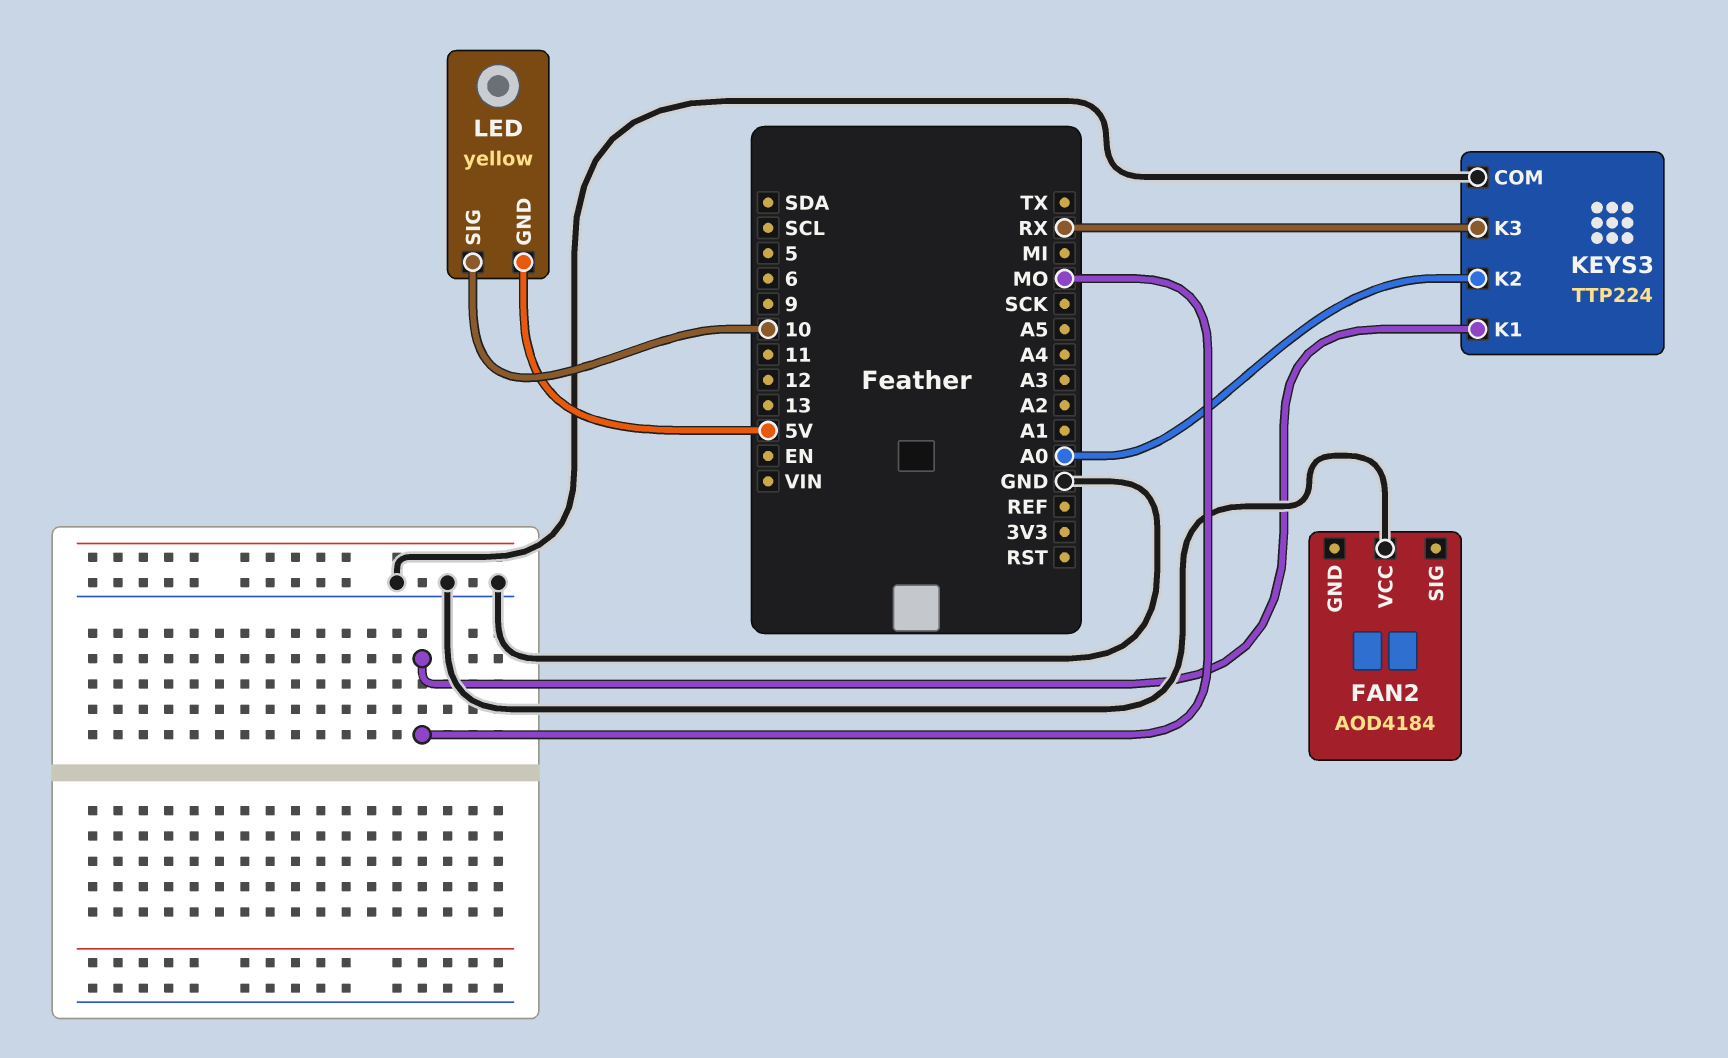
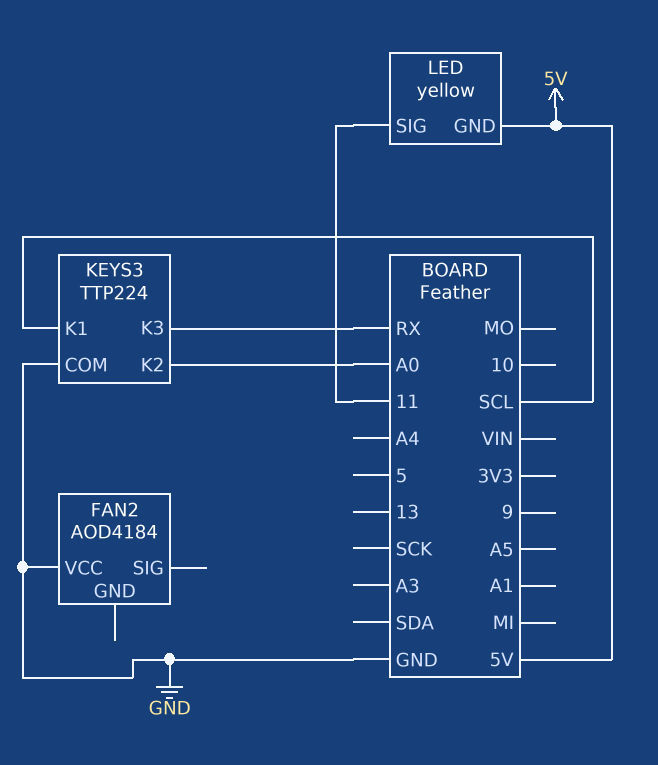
KEYS3 pin K1: MO -> SCL
LED pin SIG: 10 -> 11

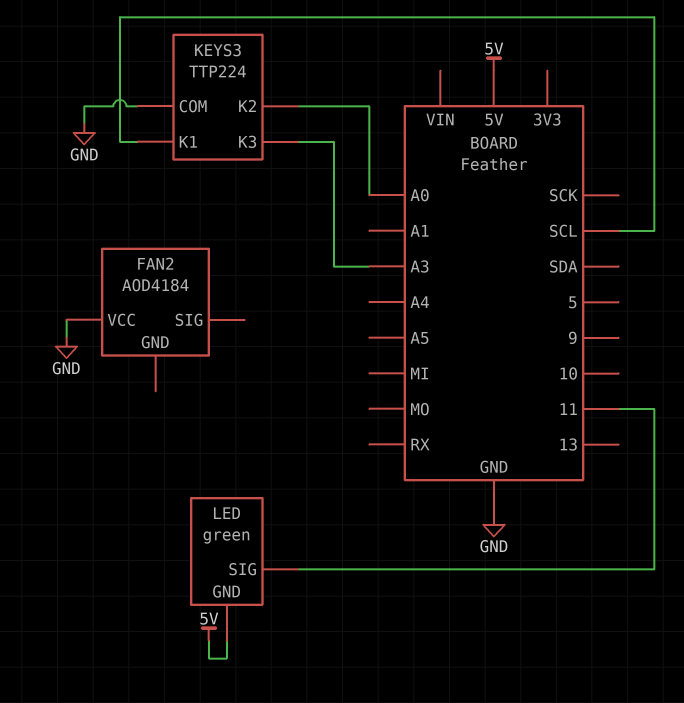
KEYS3 pin K3: RX -> A3
LED: yellow -> green

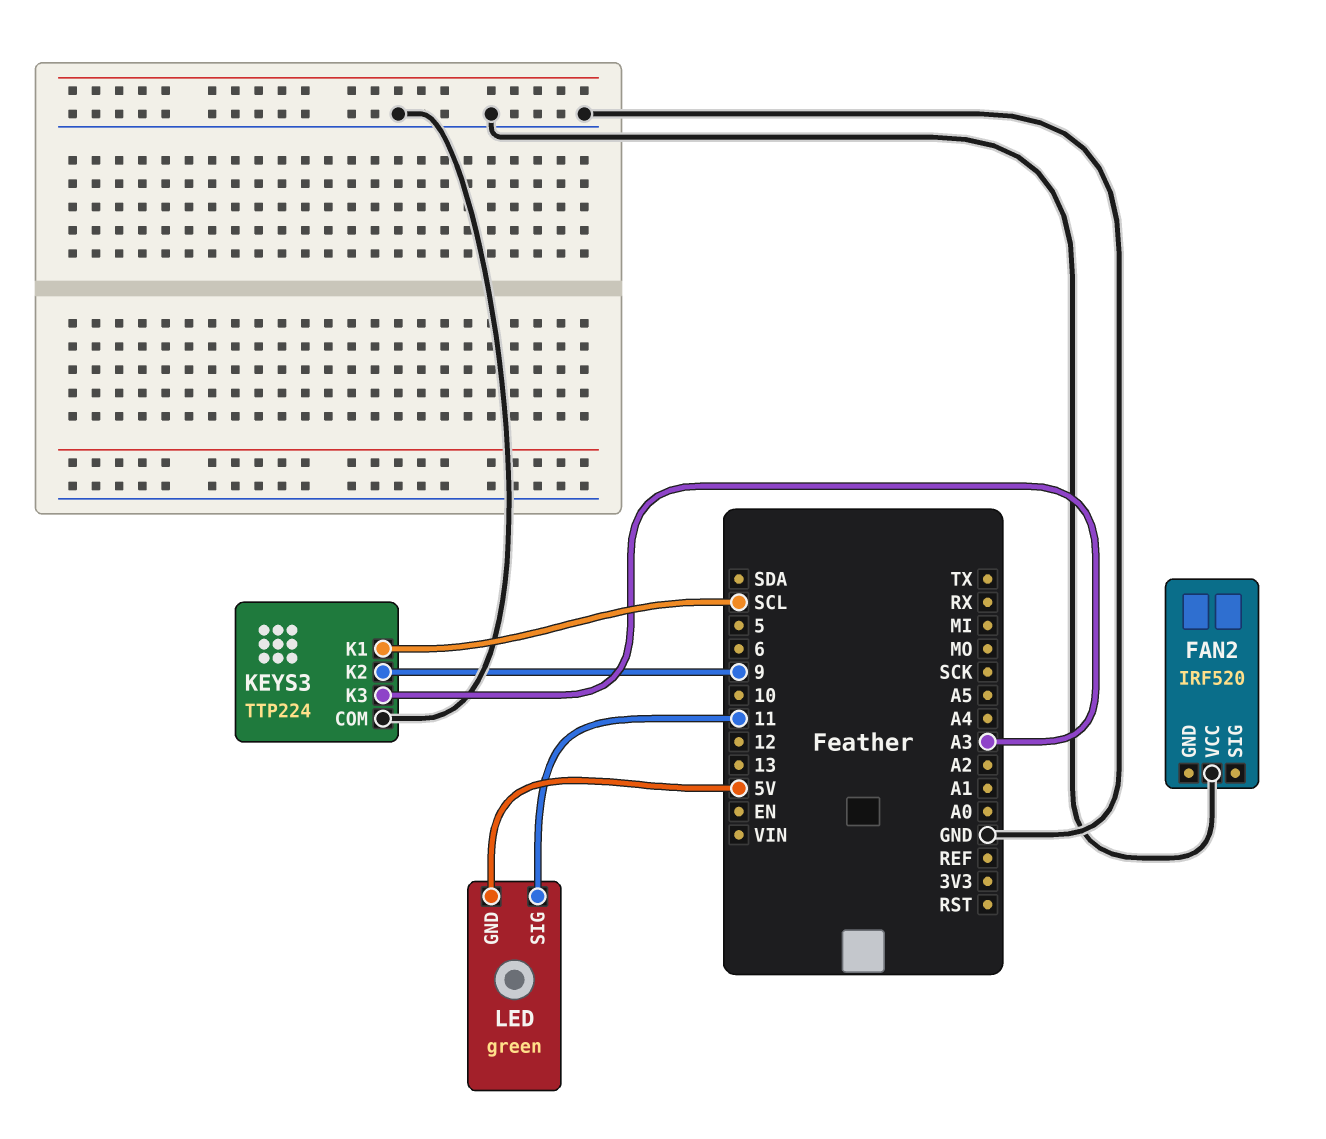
FAN2: AOD4184 -> IRF520
KEYS3 pin K2: A0 -> 9

